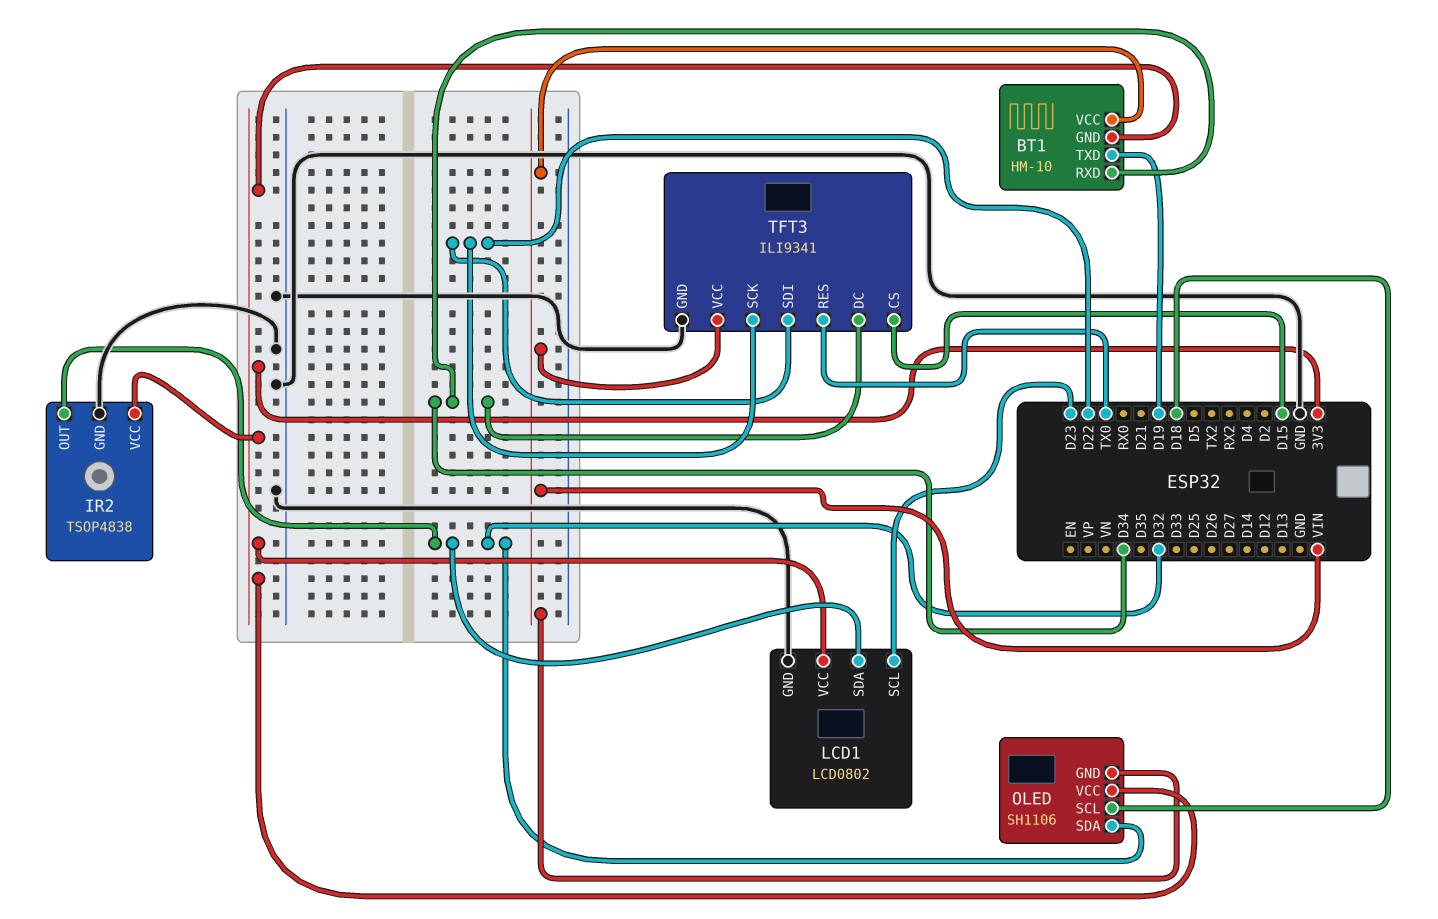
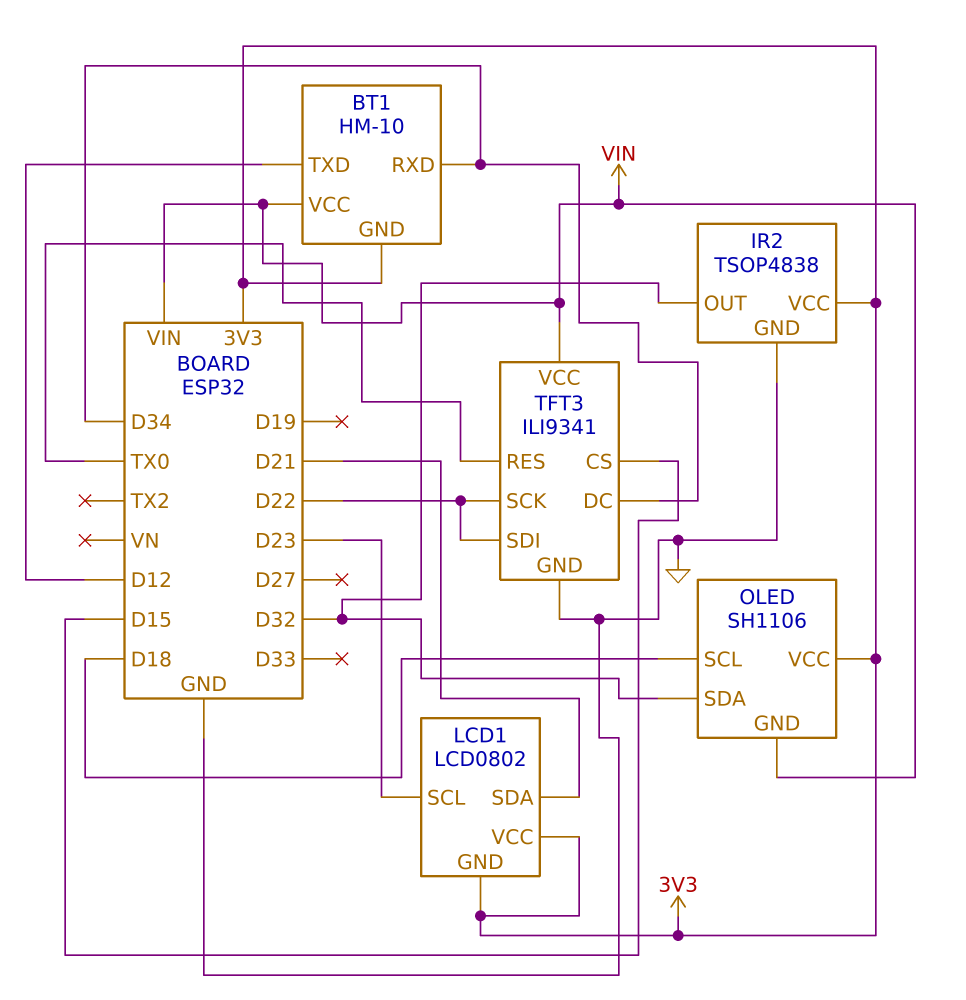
BT1 pin TXD: D19 -> D12
LCD1 pin GND: GND -> 3V3
LCD1 pin SDA: D32 -> D21

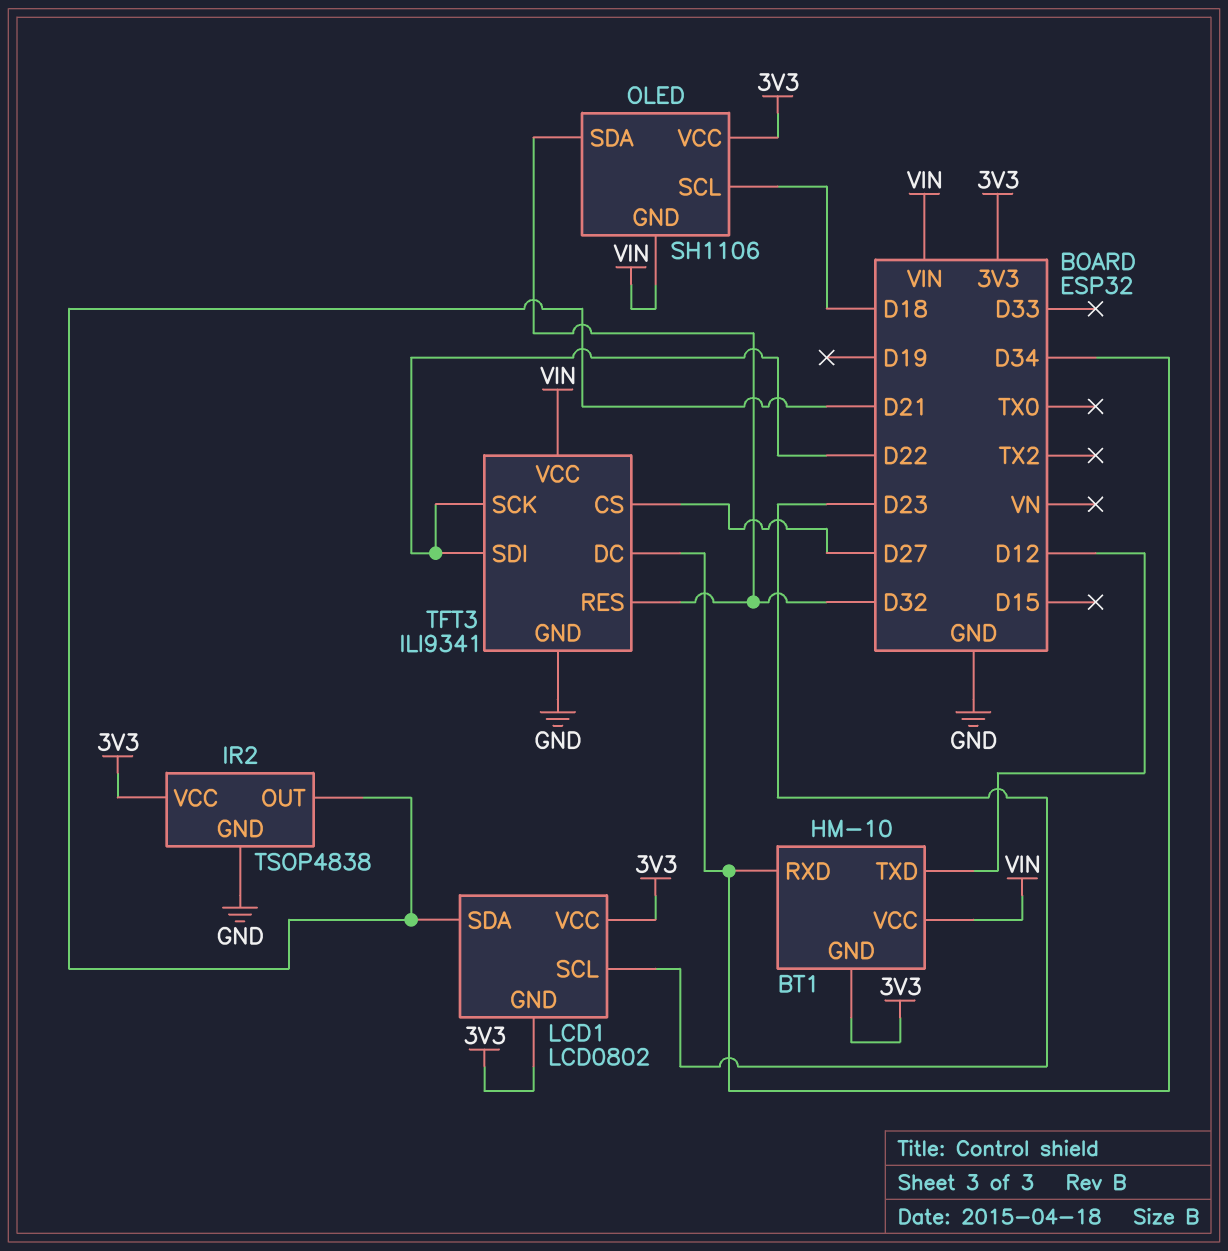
IR2 pin OUT: D32 -> D21
TFT3 pin CS: D15 -> D27
TFT3 pin RES: TX0 -> D32

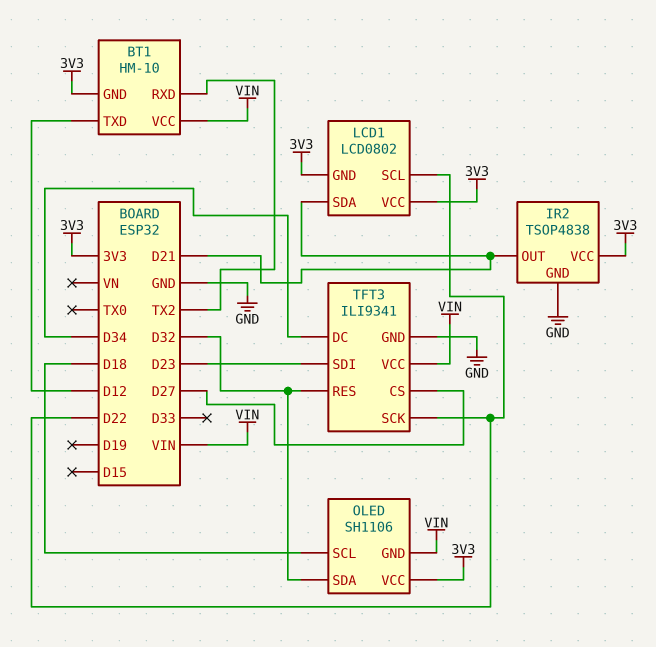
BT1 pin RXD: D34 -> TX2
LCD1 pin SCL: D23 -> D22
TFT3 pin SDI: D22 -> D23

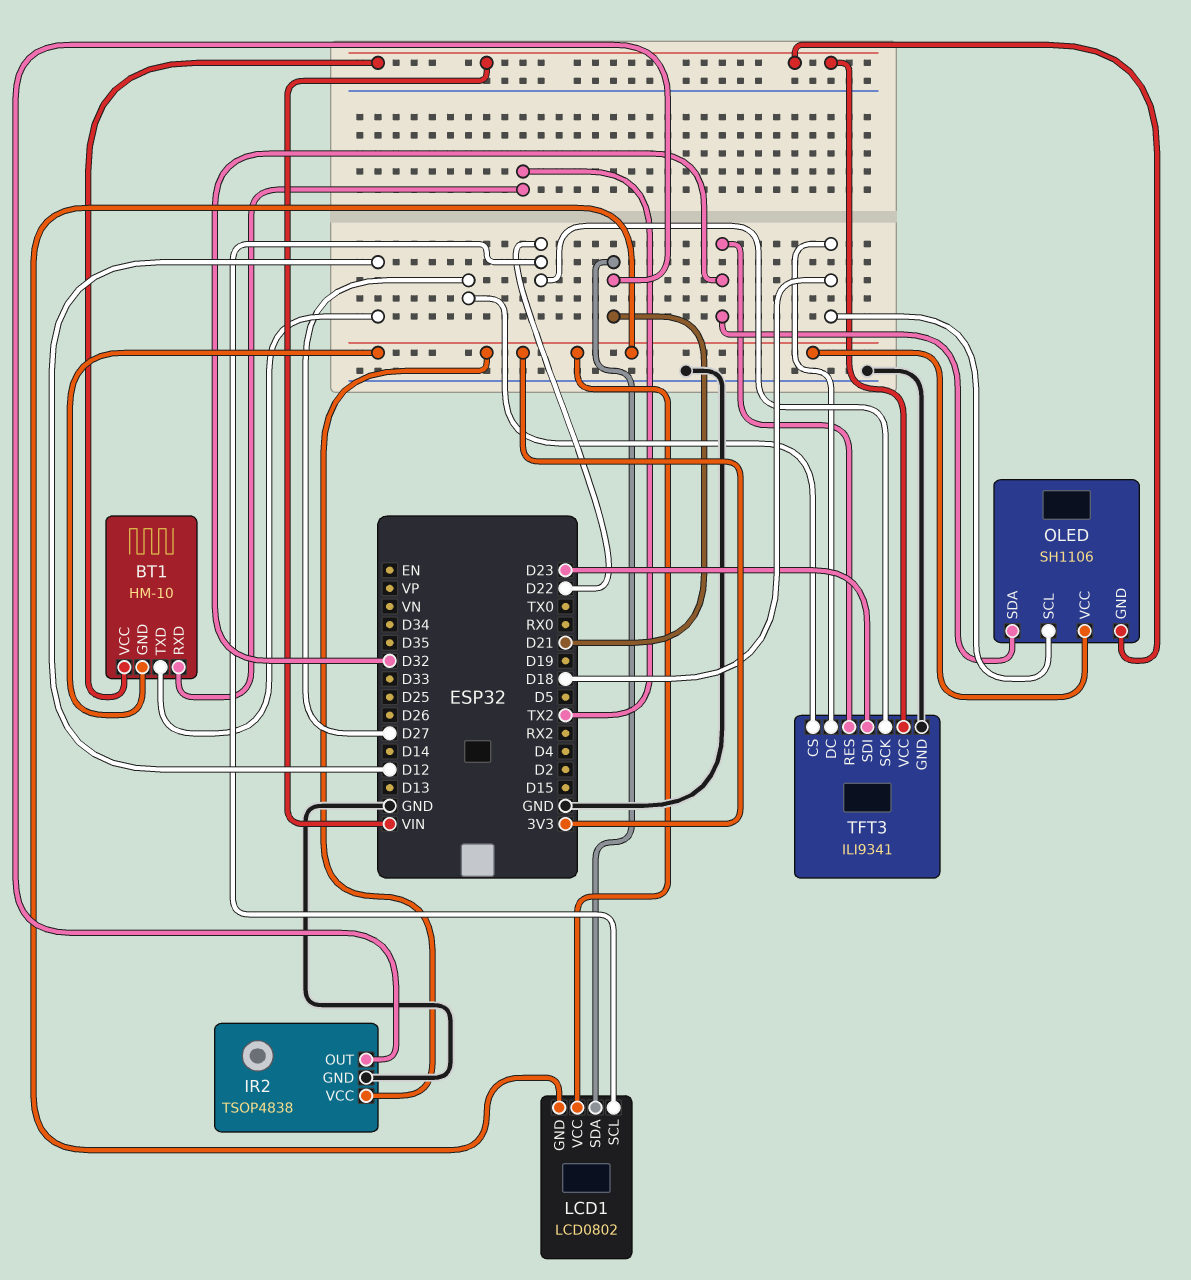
TFT3 pin DC: D34 -> D18

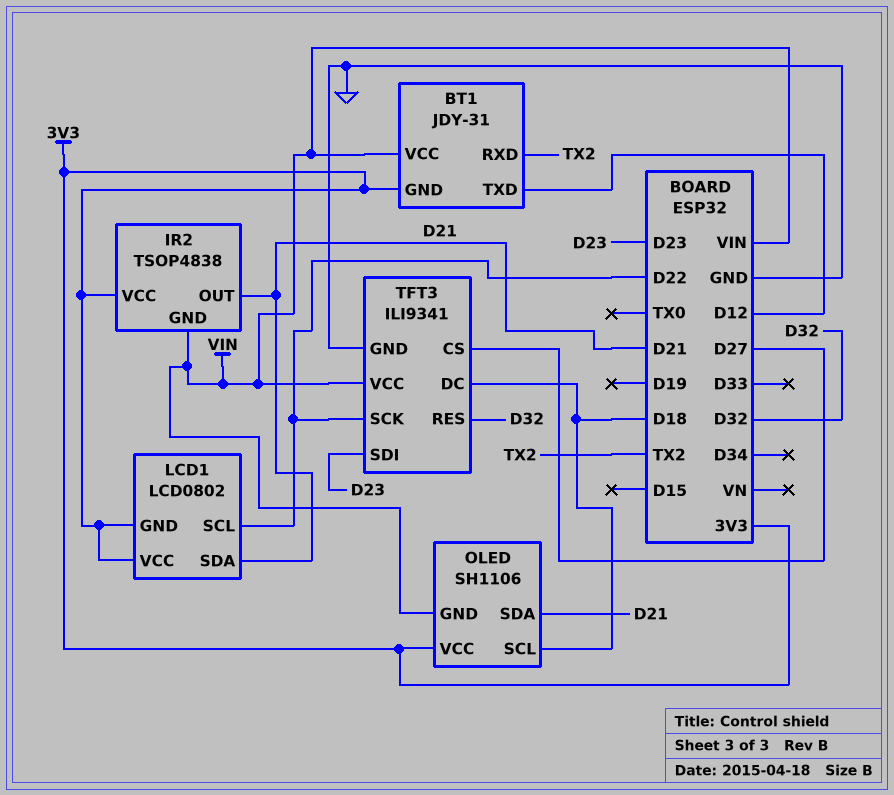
BT1: HM-10 -> JDY-31
IR2 pin GND: GND -> VIN
OLED pin SDA: D32 -> D21

